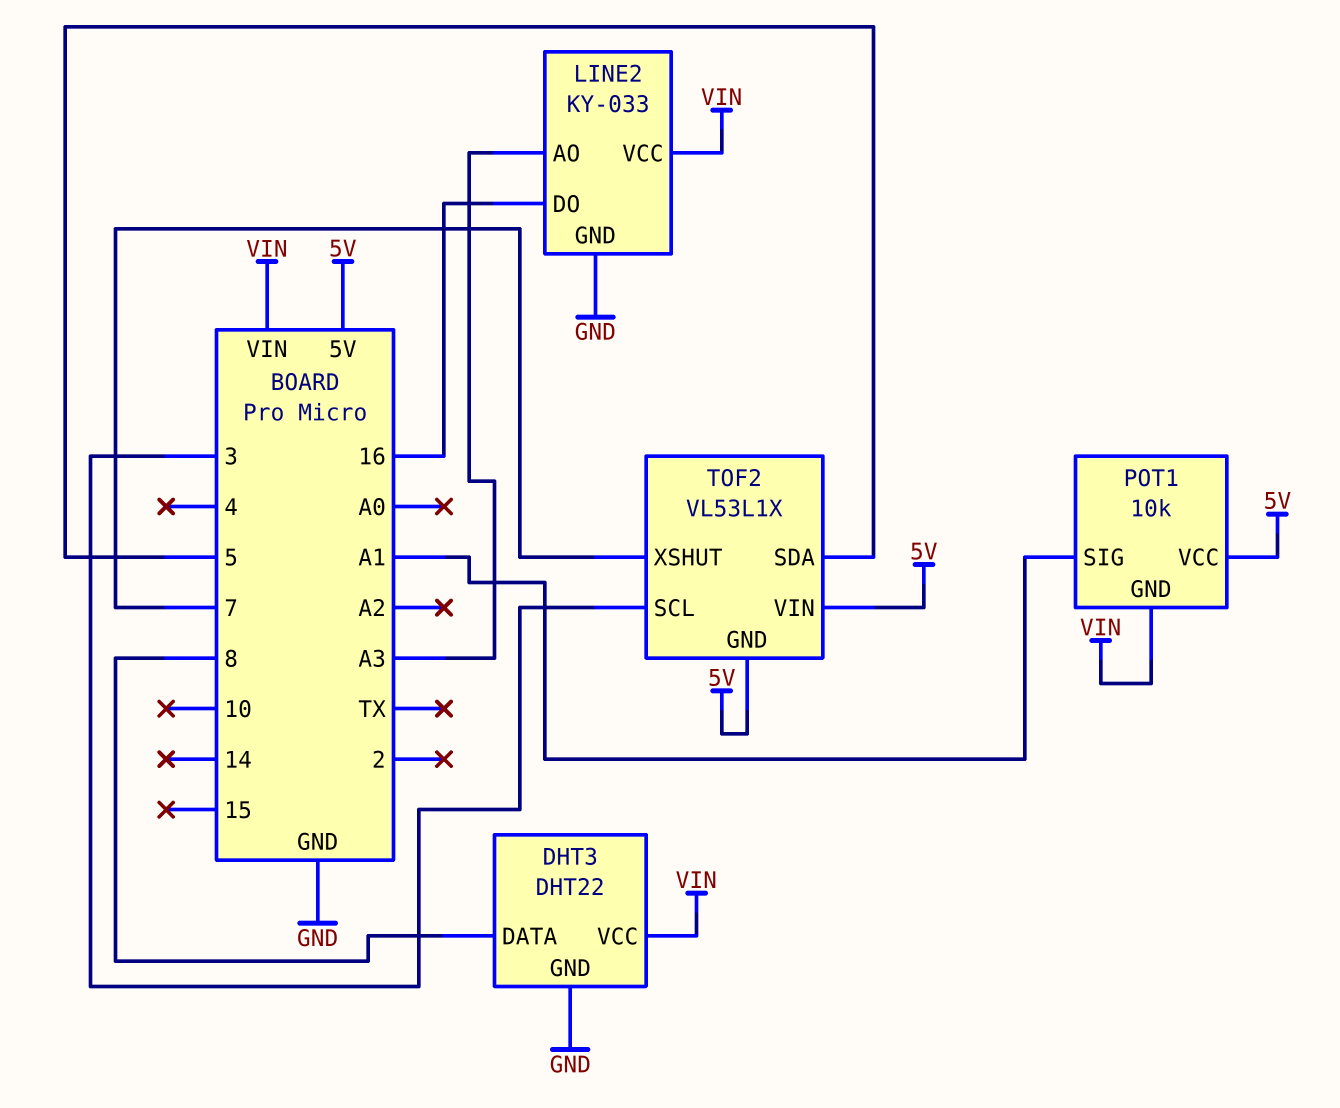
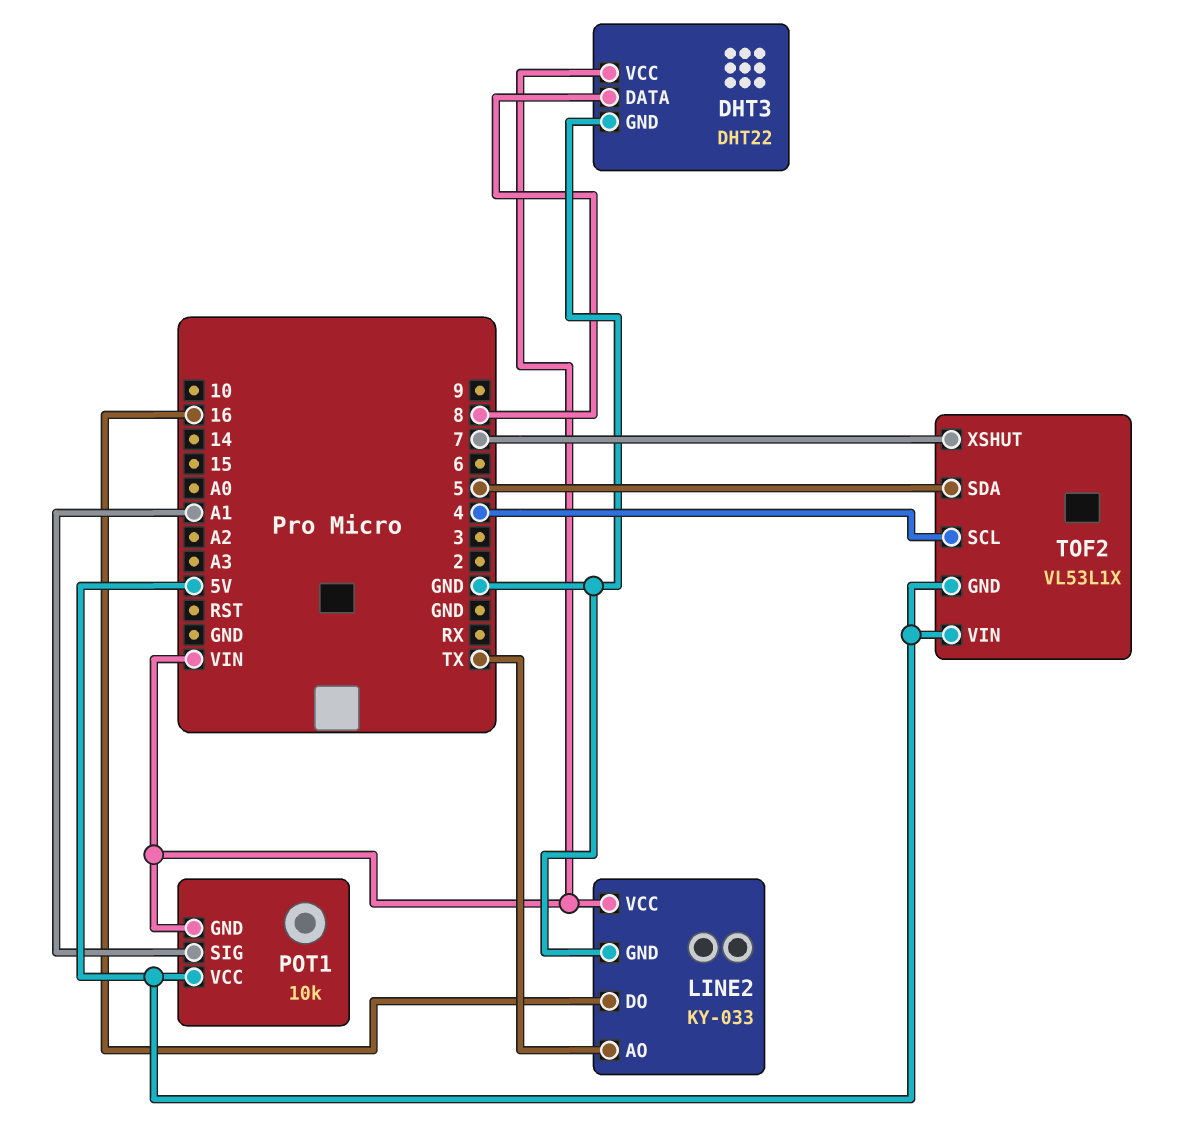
LINE2 pin AO: A3 -> TX
TOF2 pin SCL: 3 -> 4

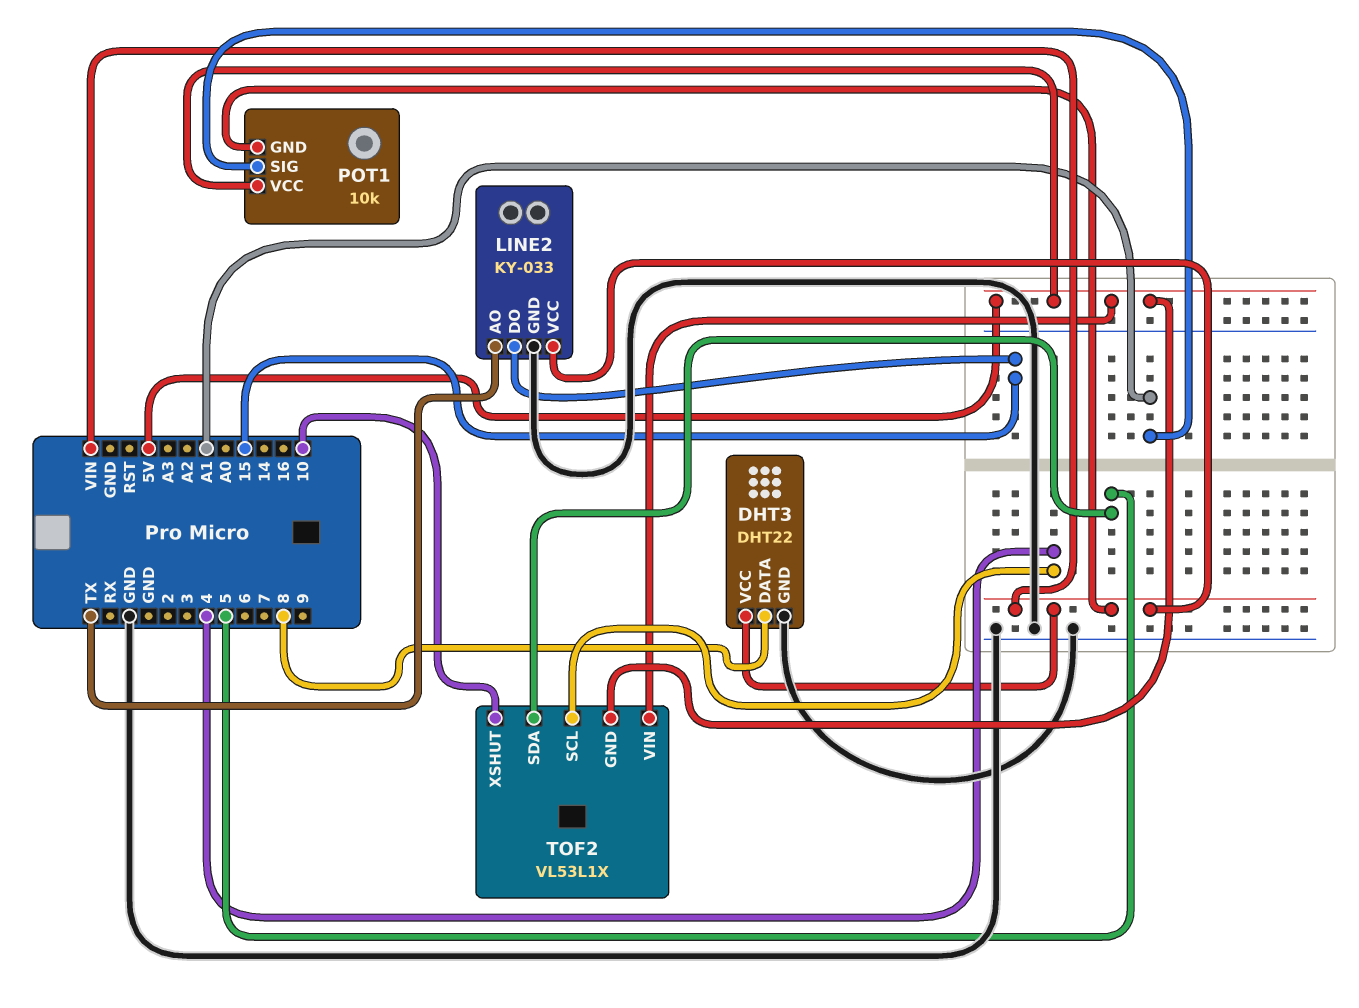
LINE2 pin DO: 16 -> 15
TOF2 pin XSHUT: 7 -> 10

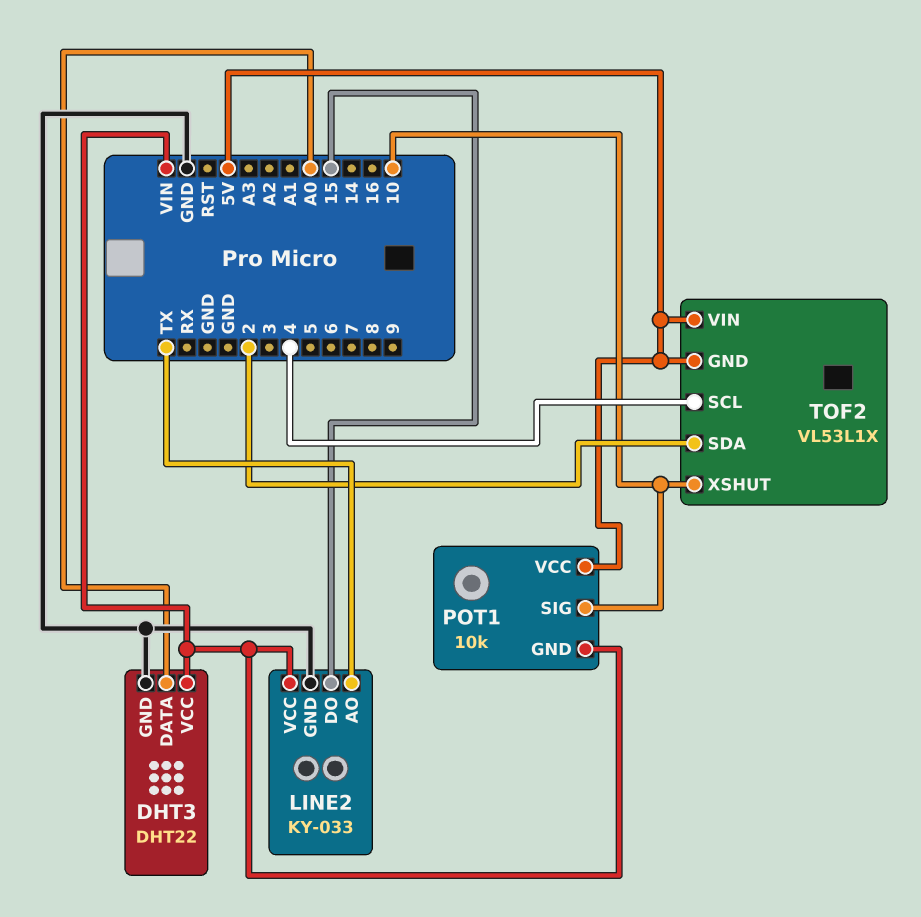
DHT3 pin DATA: 8 -> A0
POT1 pin SIG: A1 -> 10
TOF2 pin SDA: 5 -> 2

